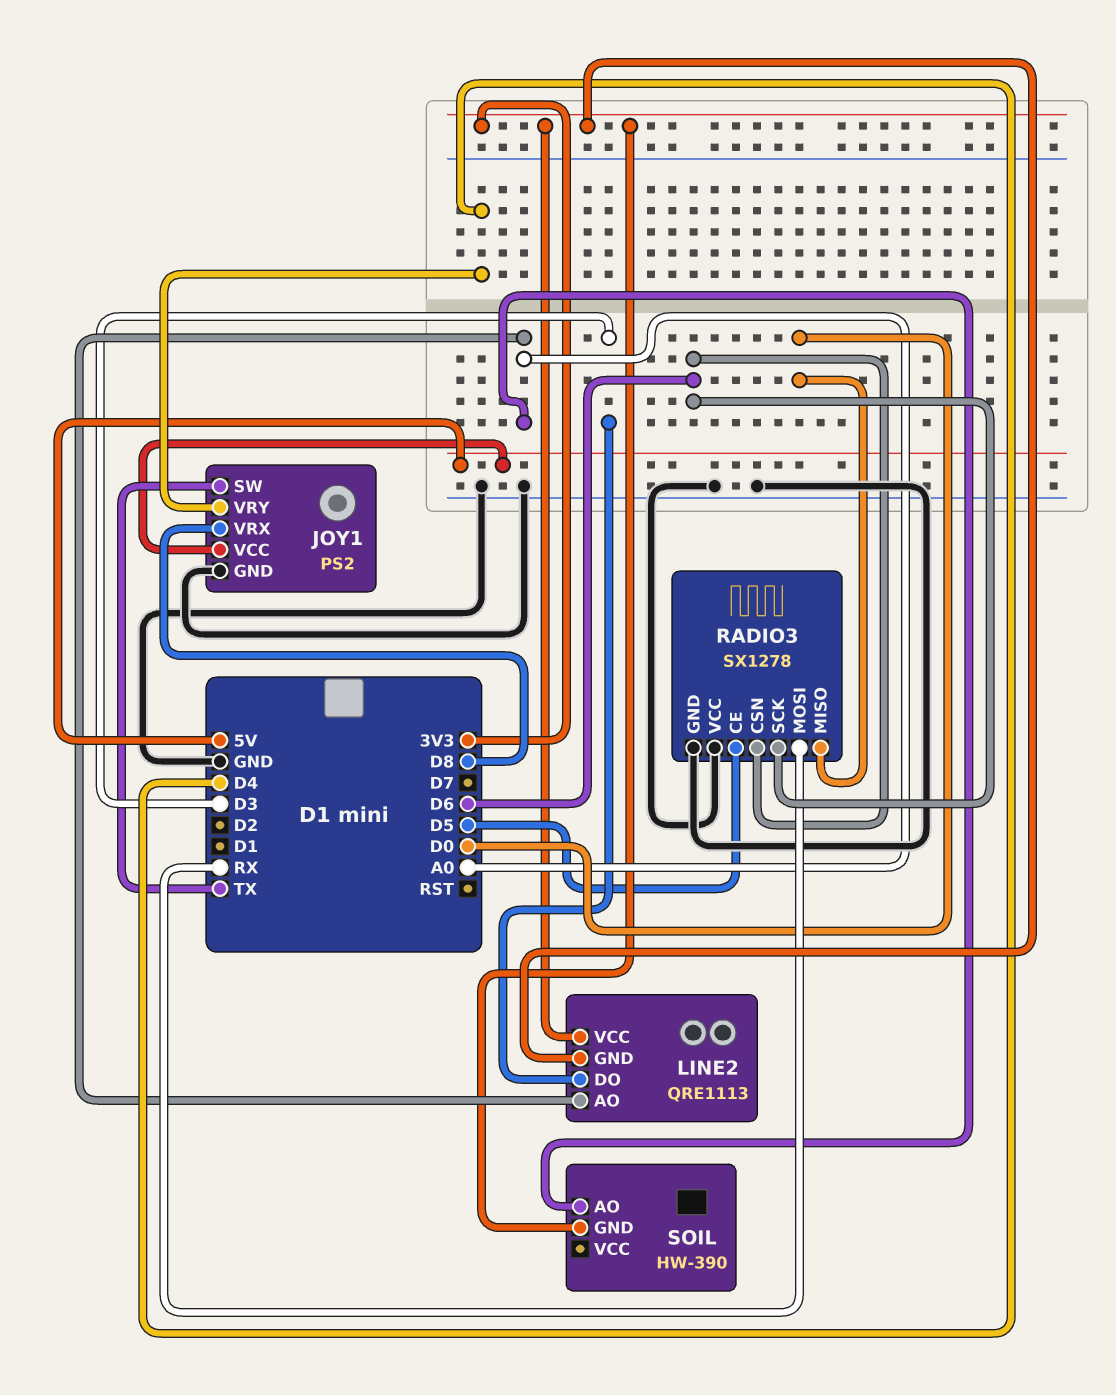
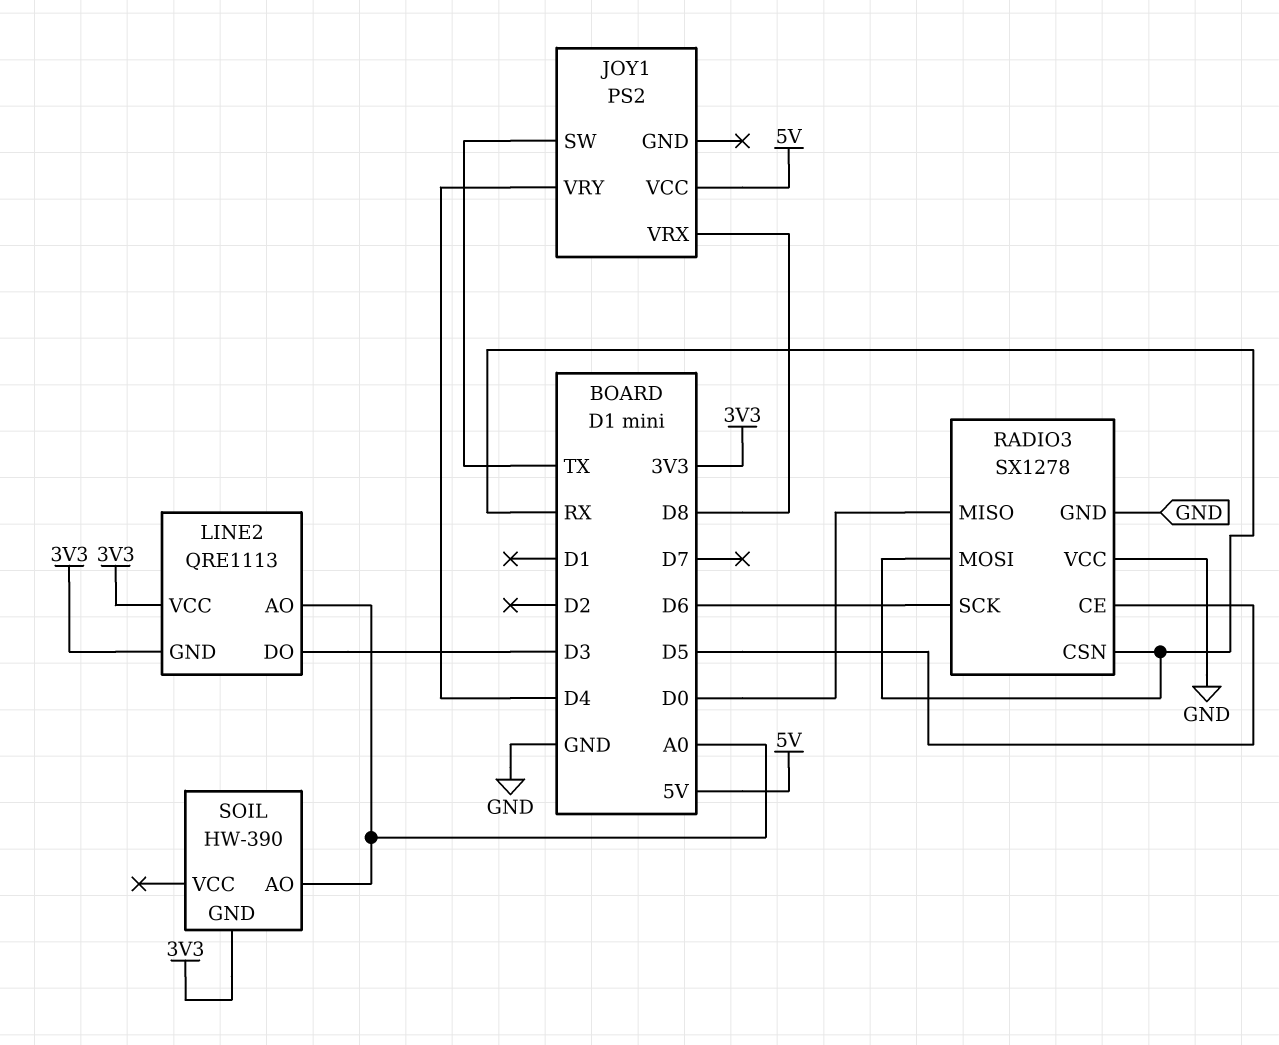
JOY1 pin GND: GND -> none
RADIO3 pin CSN: D6 -> RX

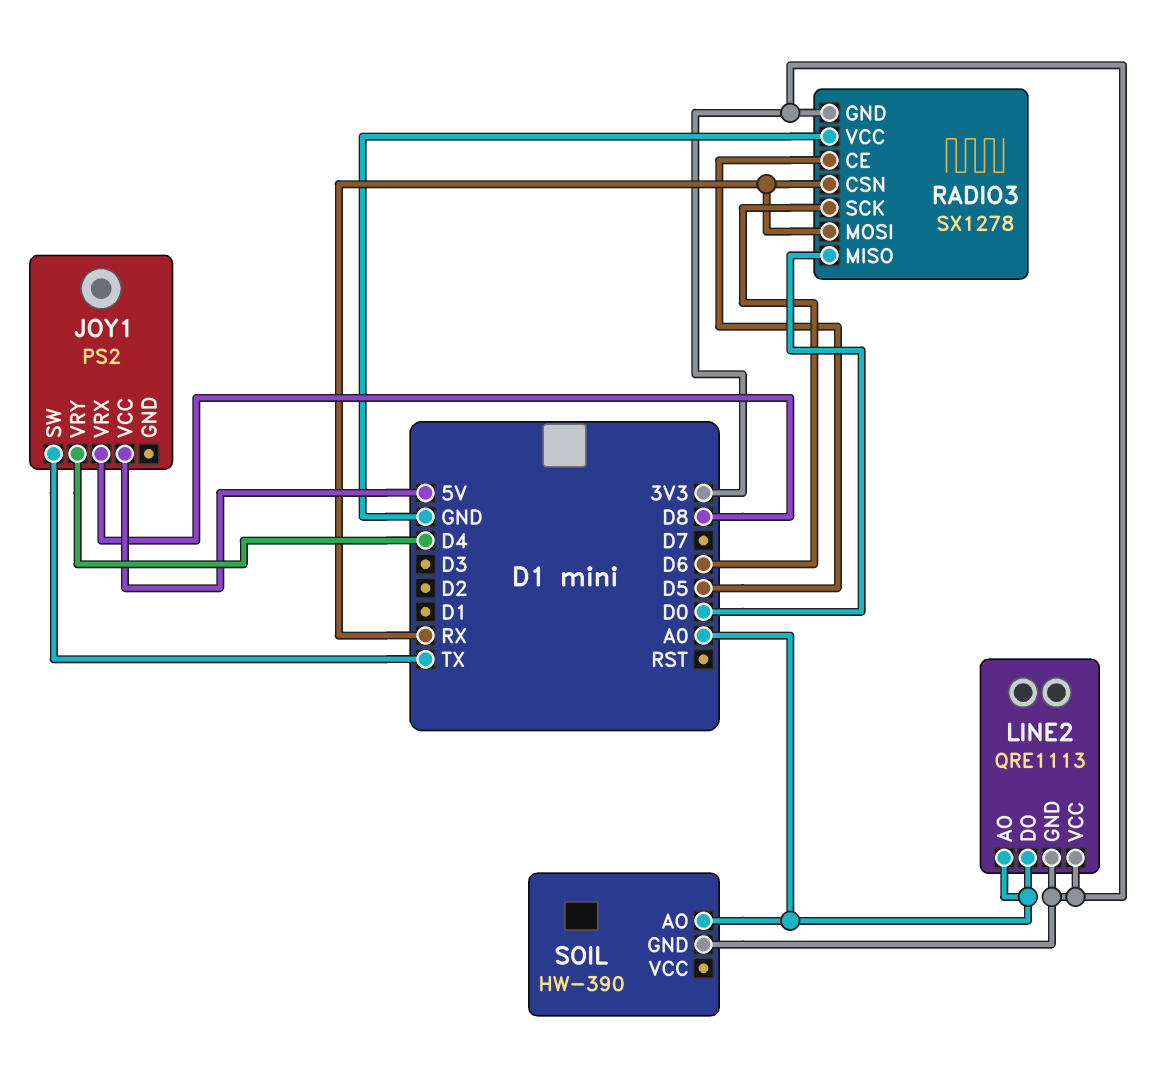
LINE2 pin DO: D3 -> A0
RADIO3 pin GND: GND -> 3V3

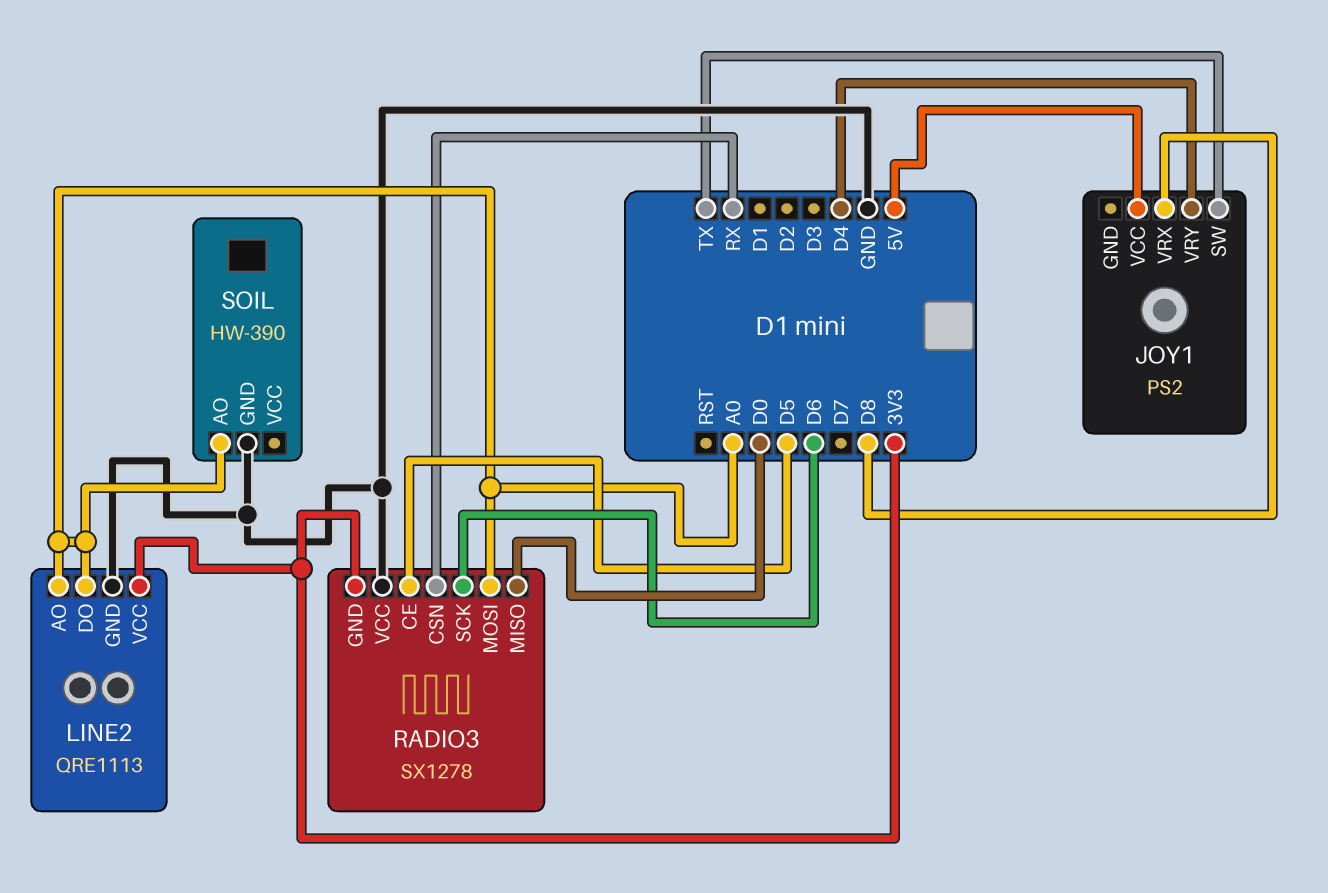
LINE2 pin GND: 3V3 -> GND
RADIO3 pin MOSI: RX -> A0
SOIL pin GND: 3V3 -> GND

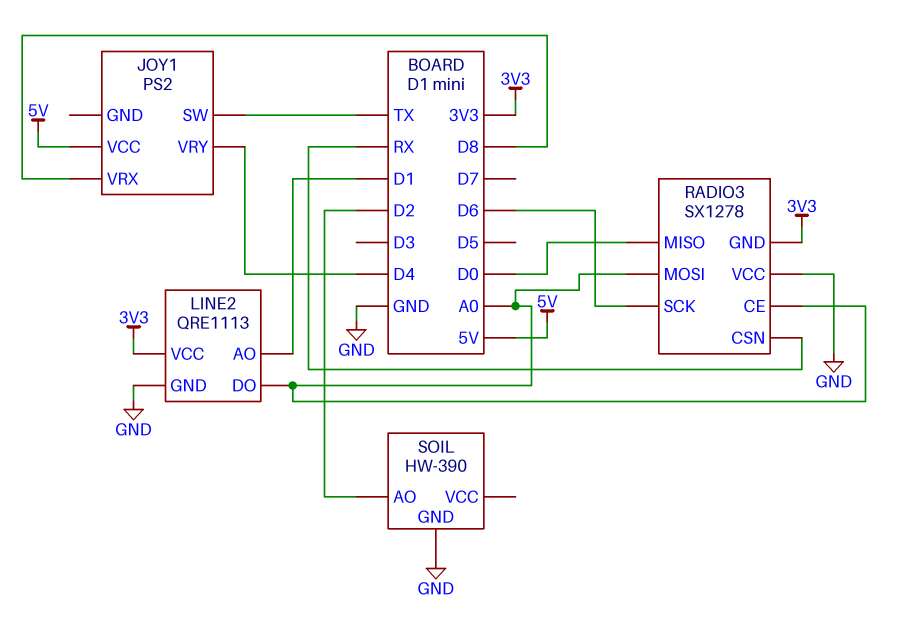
LINE2 pin AO: A0 -> D1
RADIO3 pin CE: D5 -> A0
SOIL pin AO: A0 -> D2

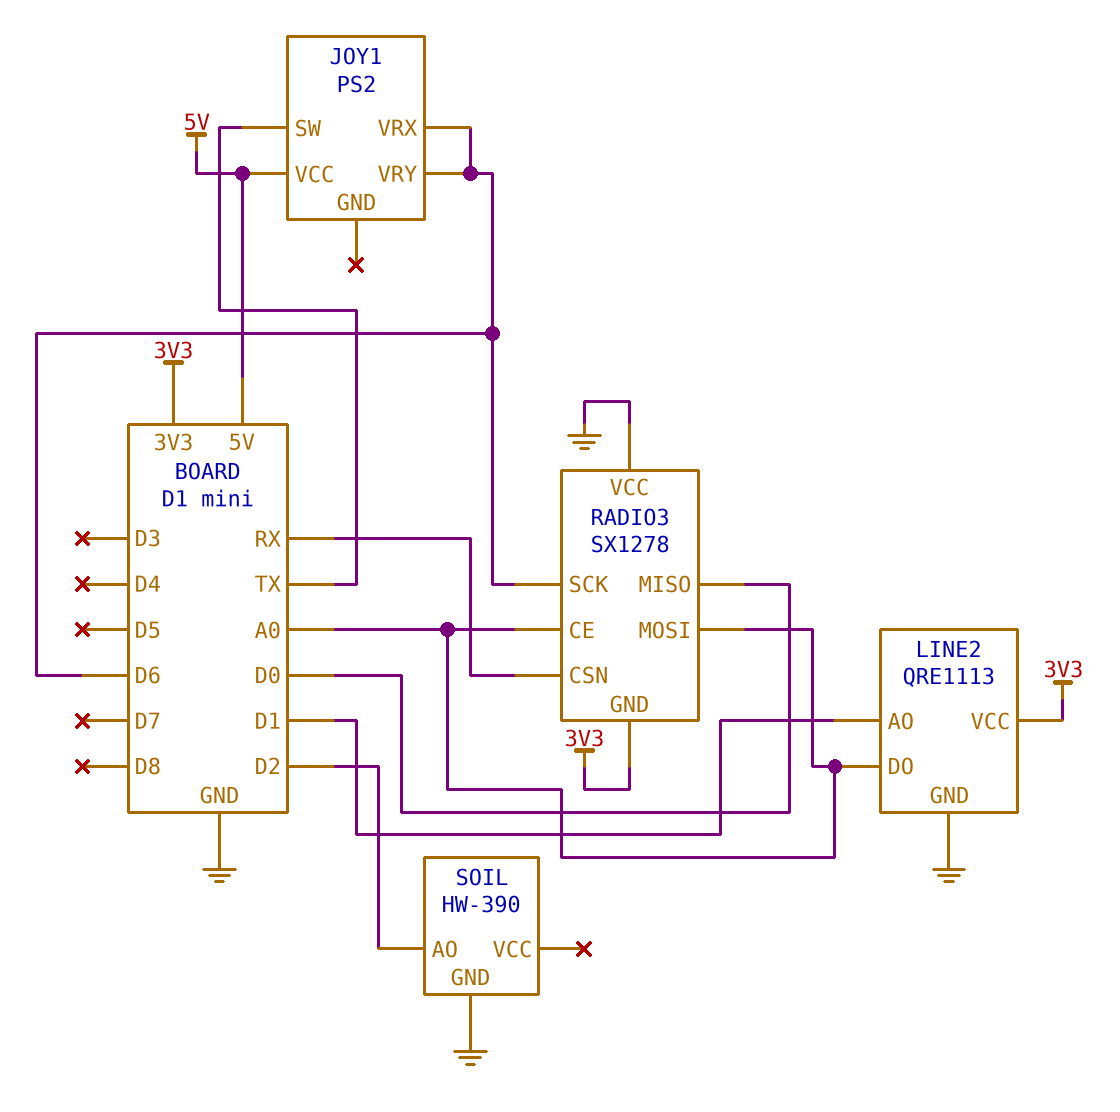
JOY1 pin VRX: D8 -> D6
JOY1 pin VRY: D4 -> D6

